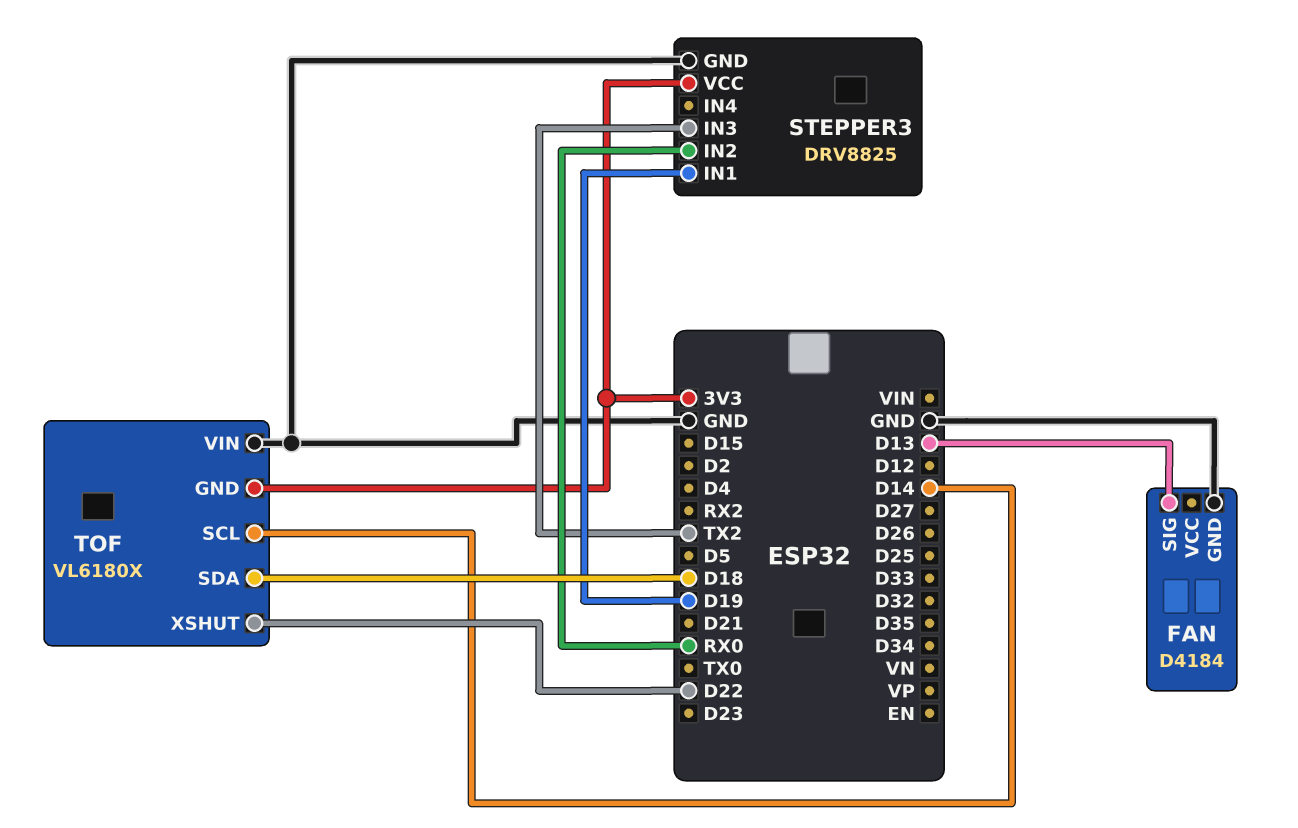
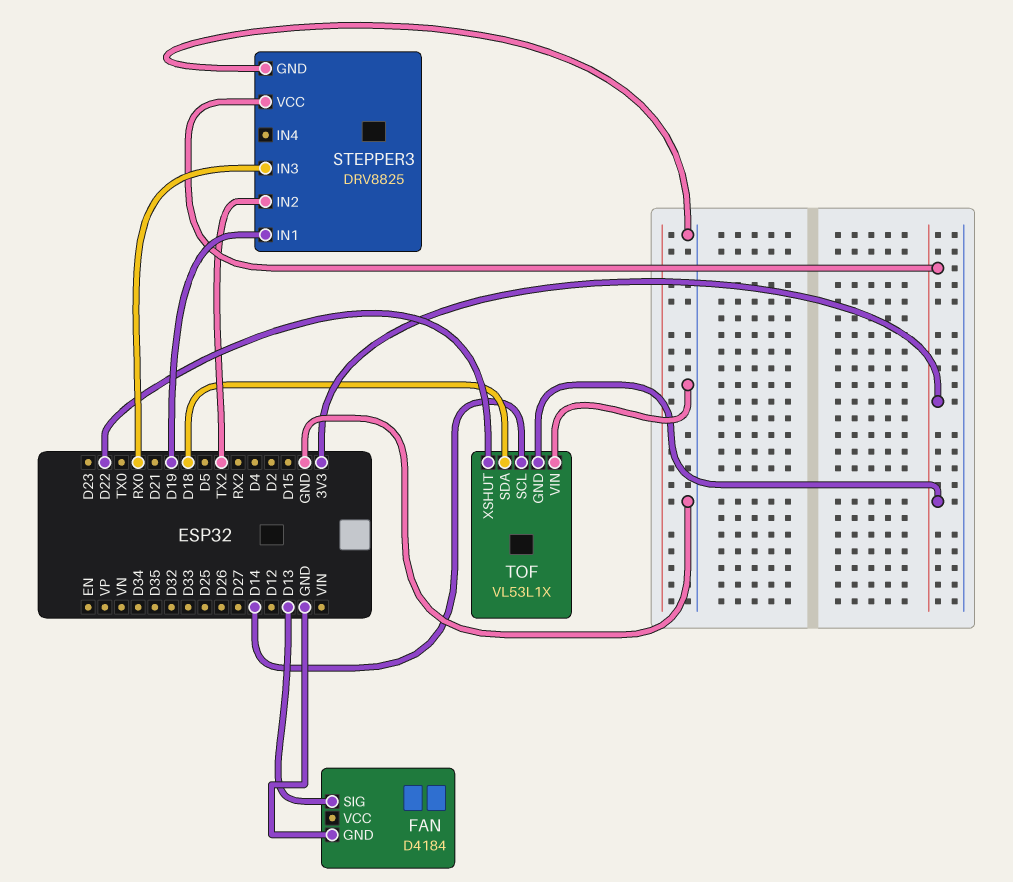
STEPPER3 pin IN2: RX0 -> TX2
STEPPER3 pin IN3: TX2 -> RX0
TOF: VL6180X -> VL53L1X

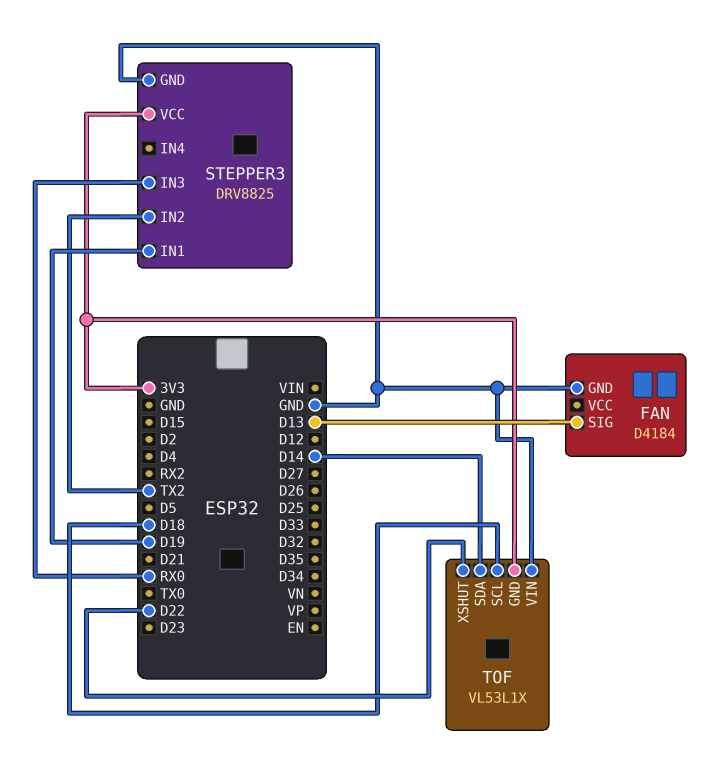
TOF pin SCL: D14 -> D18
TOF pin SDA: D18 -> D14

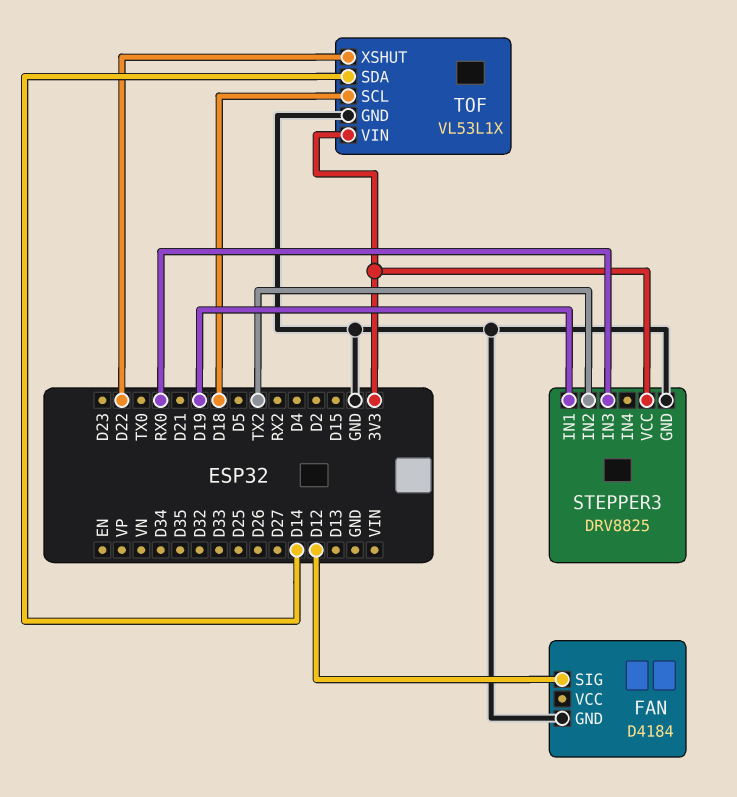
FAN pin SIG: D13 -> D12
TOF pin GND: 3V3 -> GND
TOF pin VIN: GND -> 3V3

